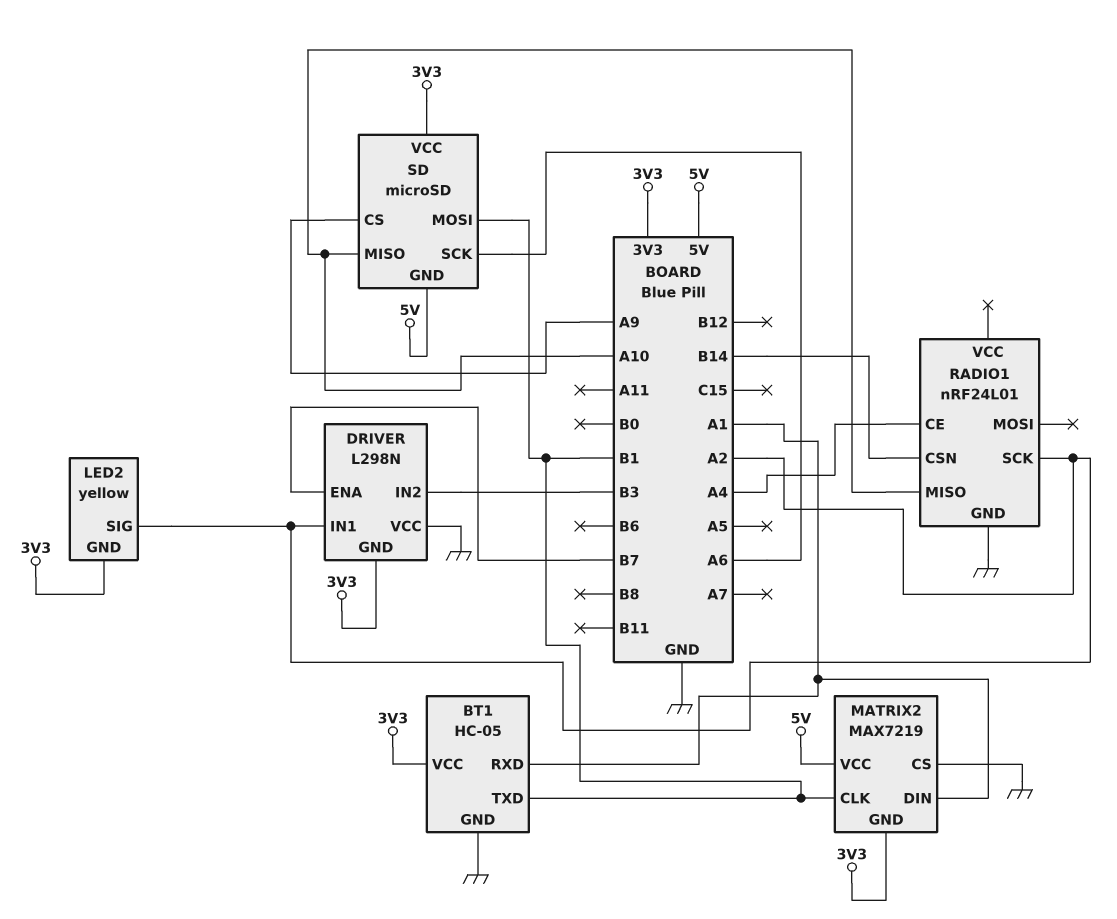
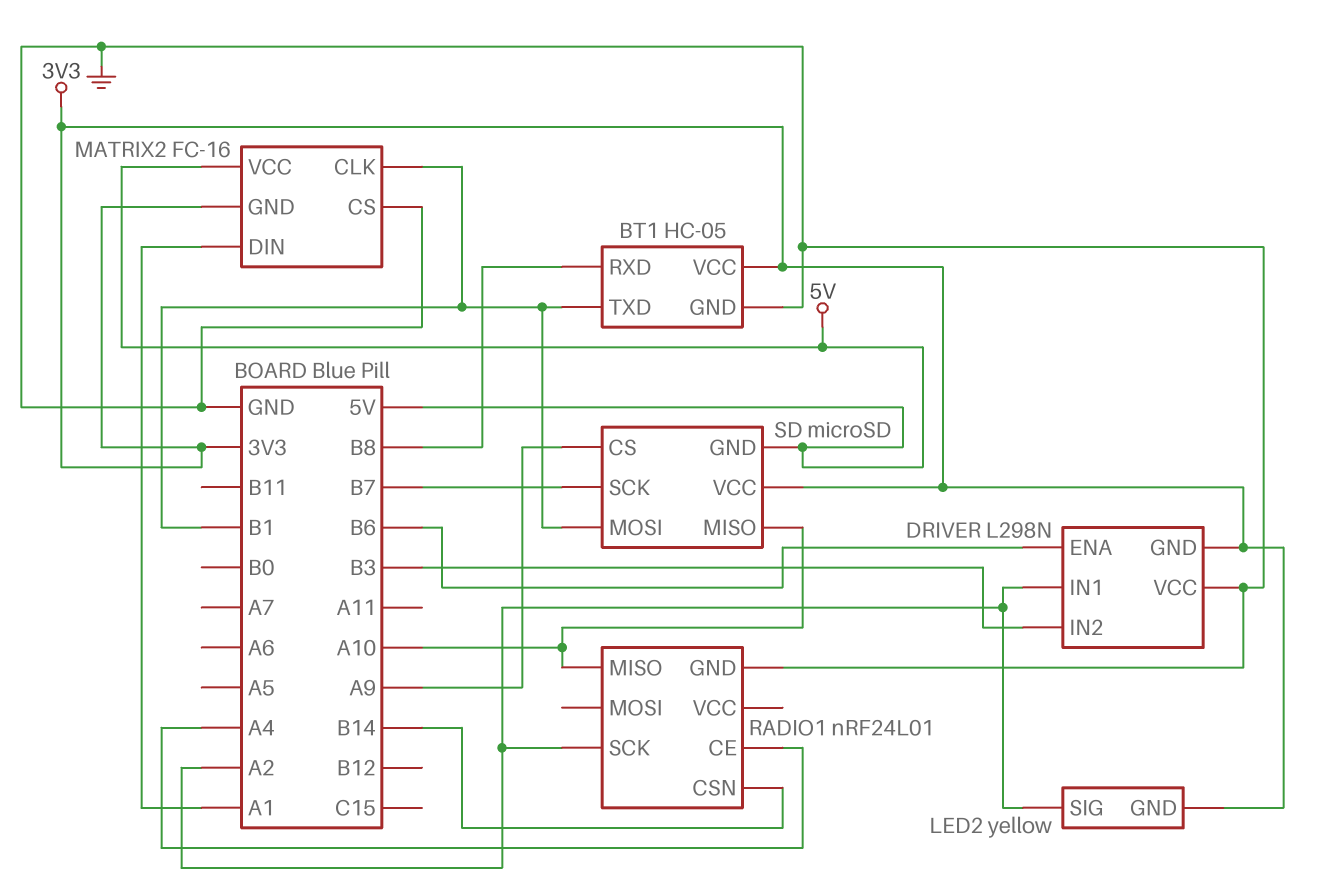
BT1 pin RXD: A1 -> B8
DRIVER pin ENA: B7 -> B6
MATRIX2: MAX7219 -> FC-16
SD pin SCK: A6 -> B7

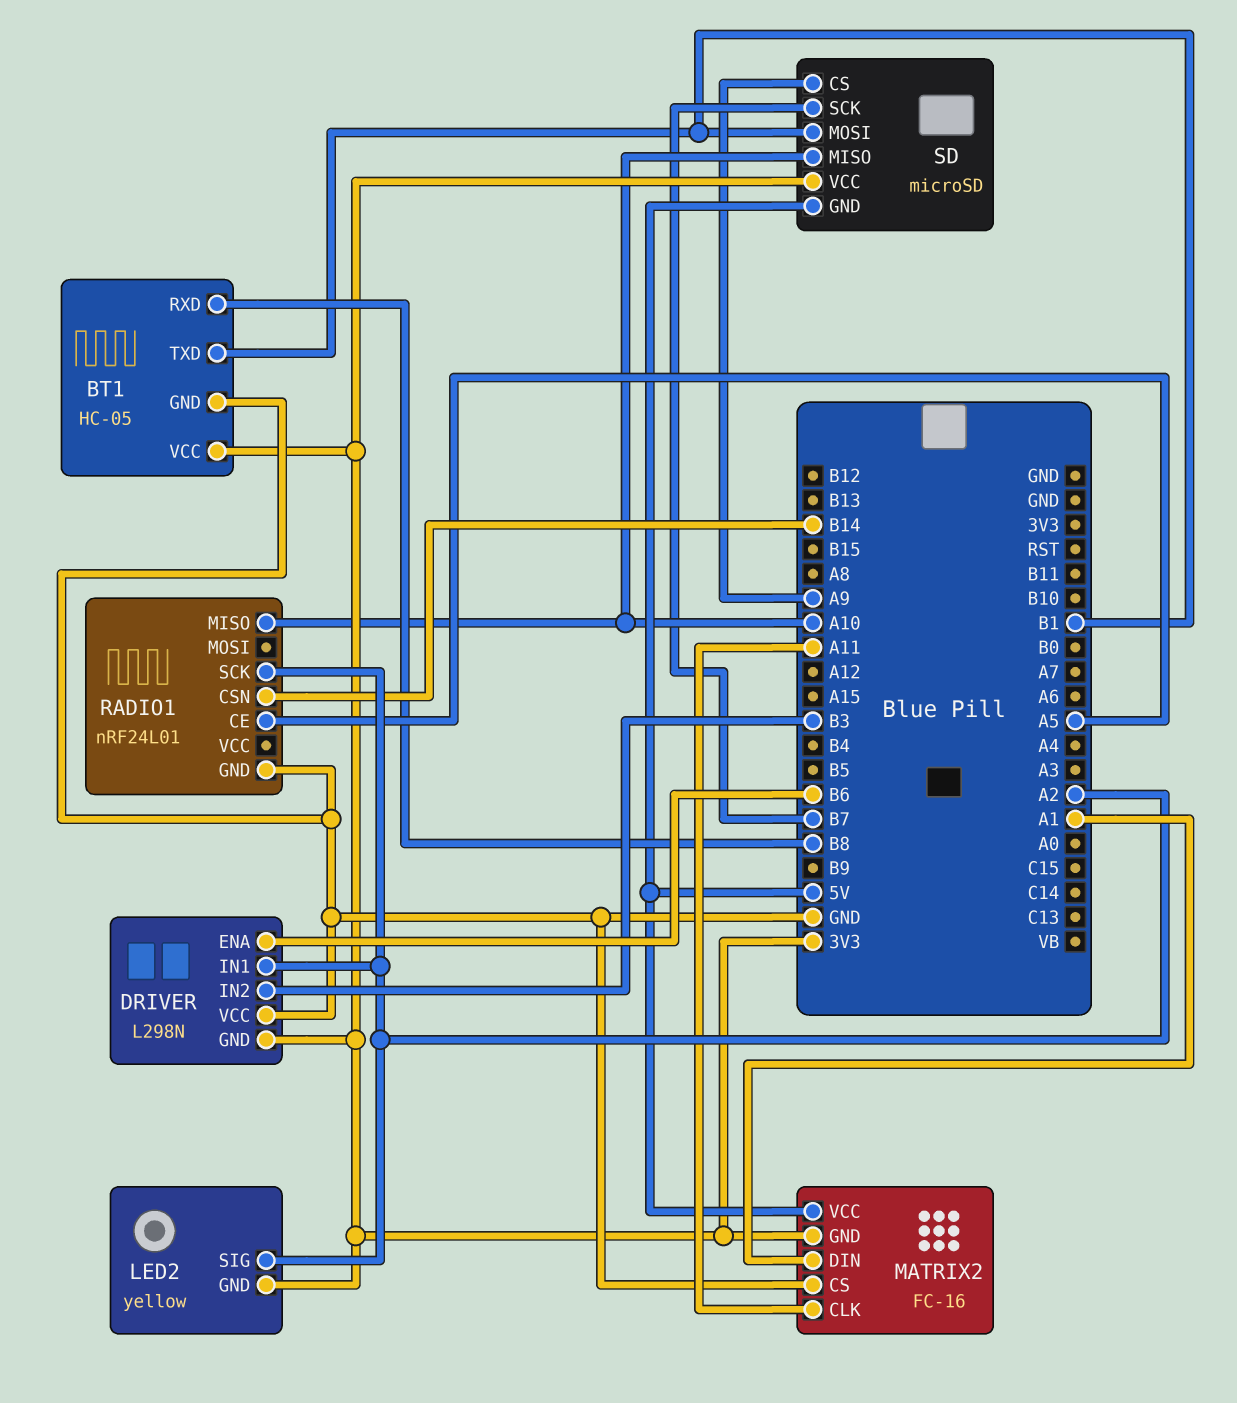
MATRIX2 pin CLK: B1 -> A11
RADIO1 pin CE: A4 -> A5

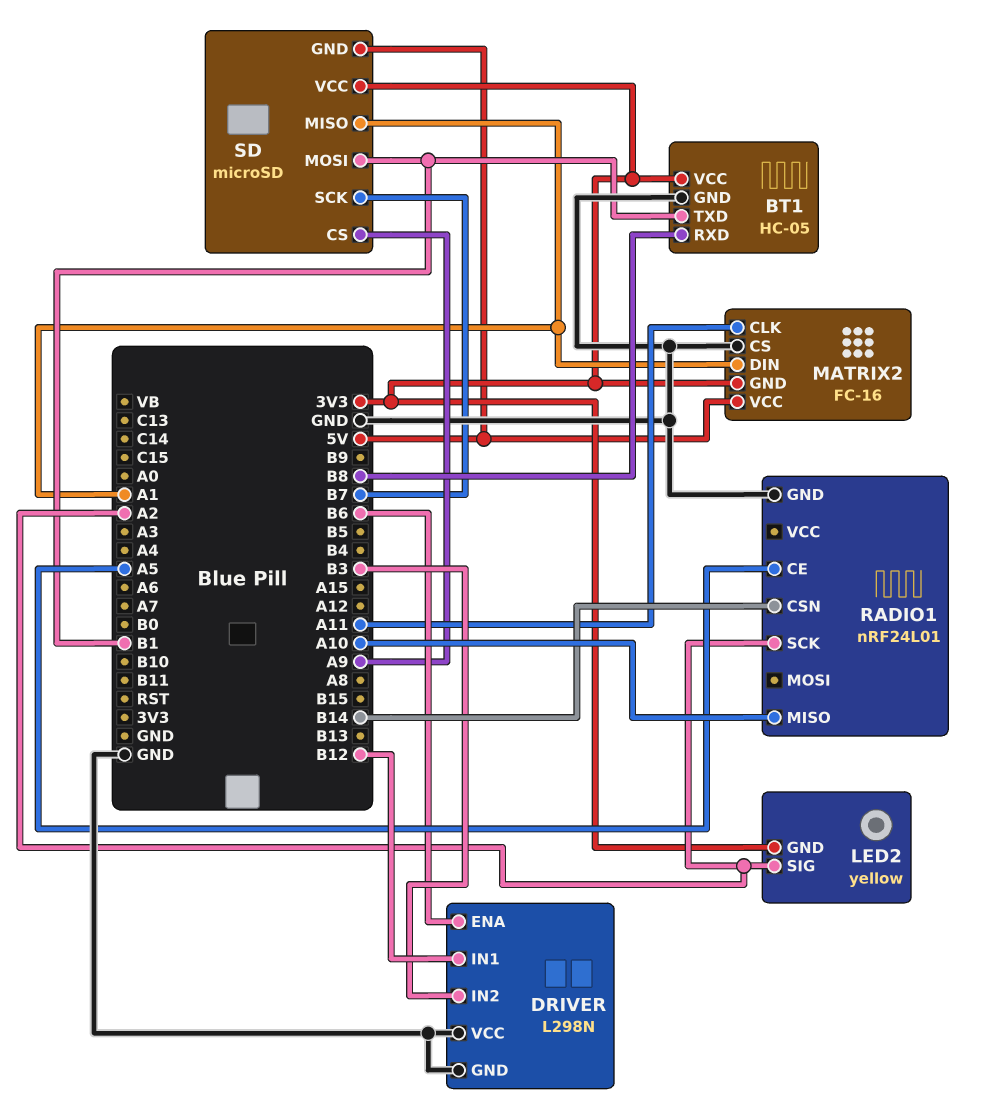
DRIVER pin GND: 3V3 -> GND
DRIVER pin IN1: A2 -> B12
SD pin MISO: A10 -> A1

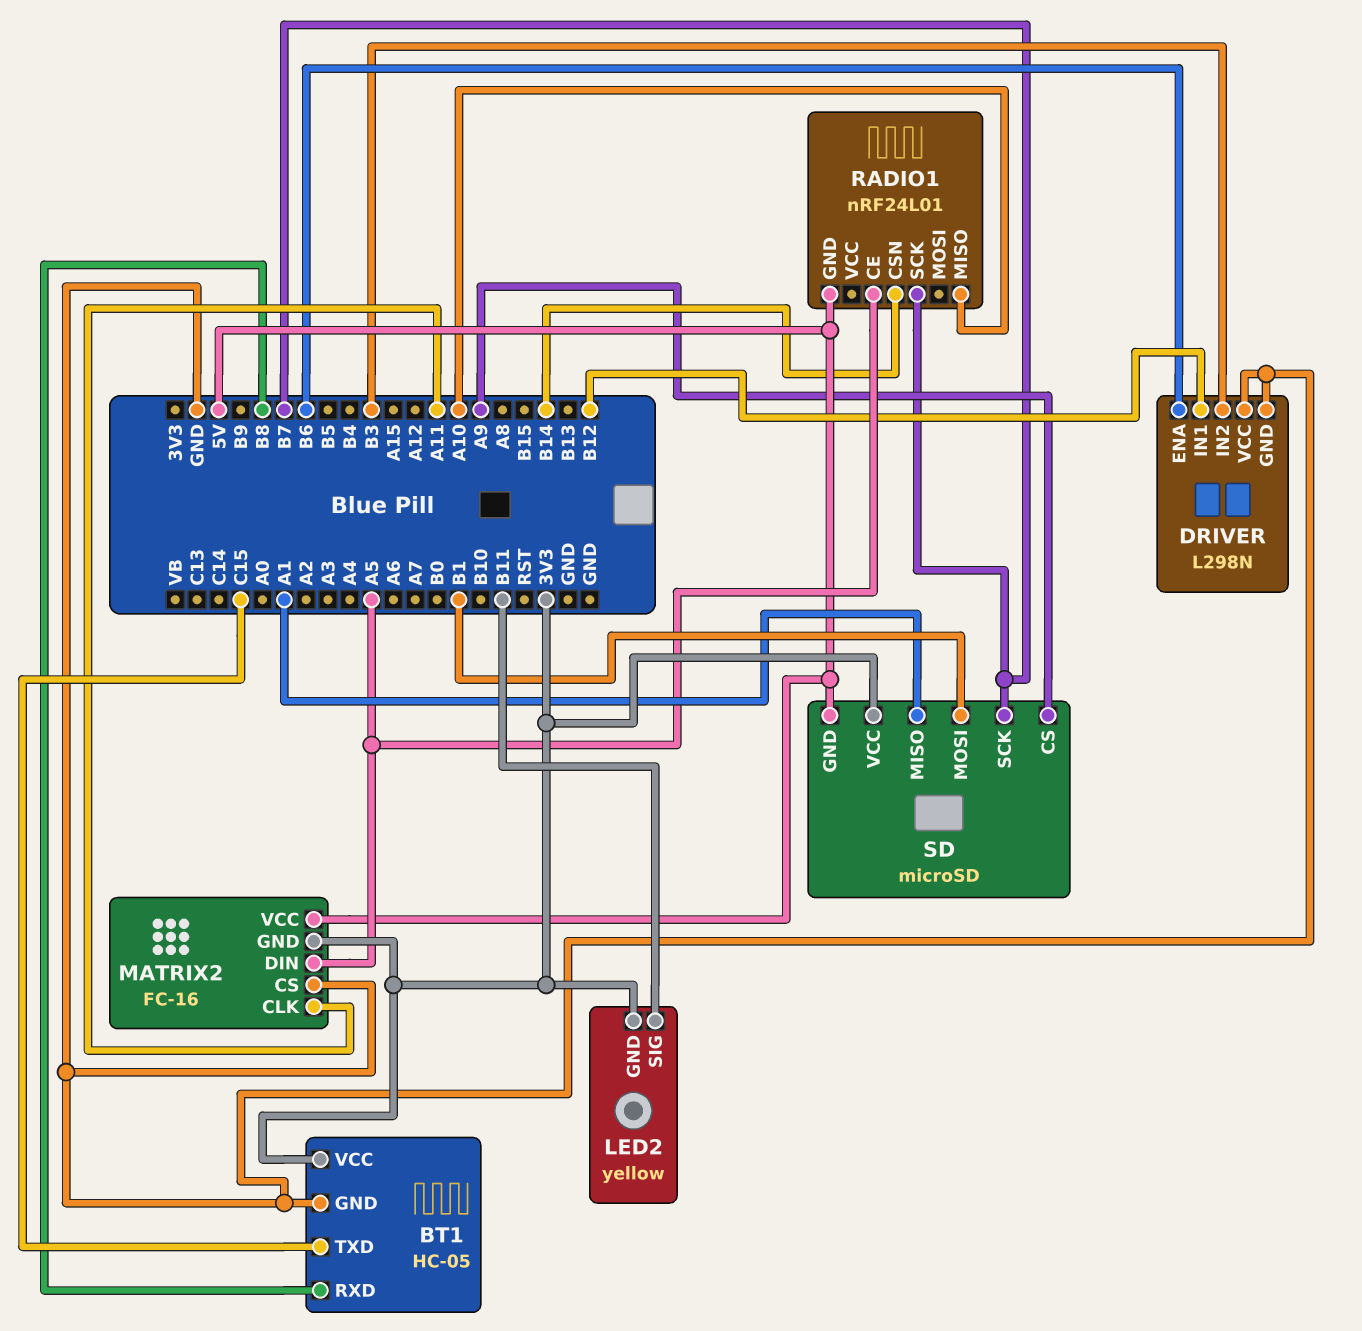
BT1 pin TXD: B1 -> C15
LED2 pin SIG: A2 -> B11
MATRIX2 pin DIN: A1 -> A5
RADIO1 pin GND: GND -> 5V
RADIO1 pin SCK: A2 -> B7

